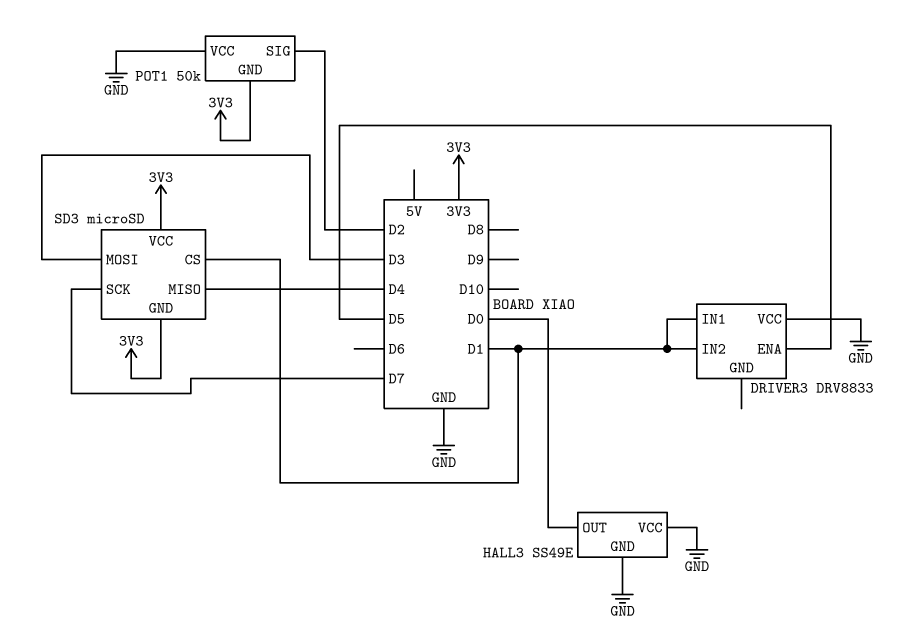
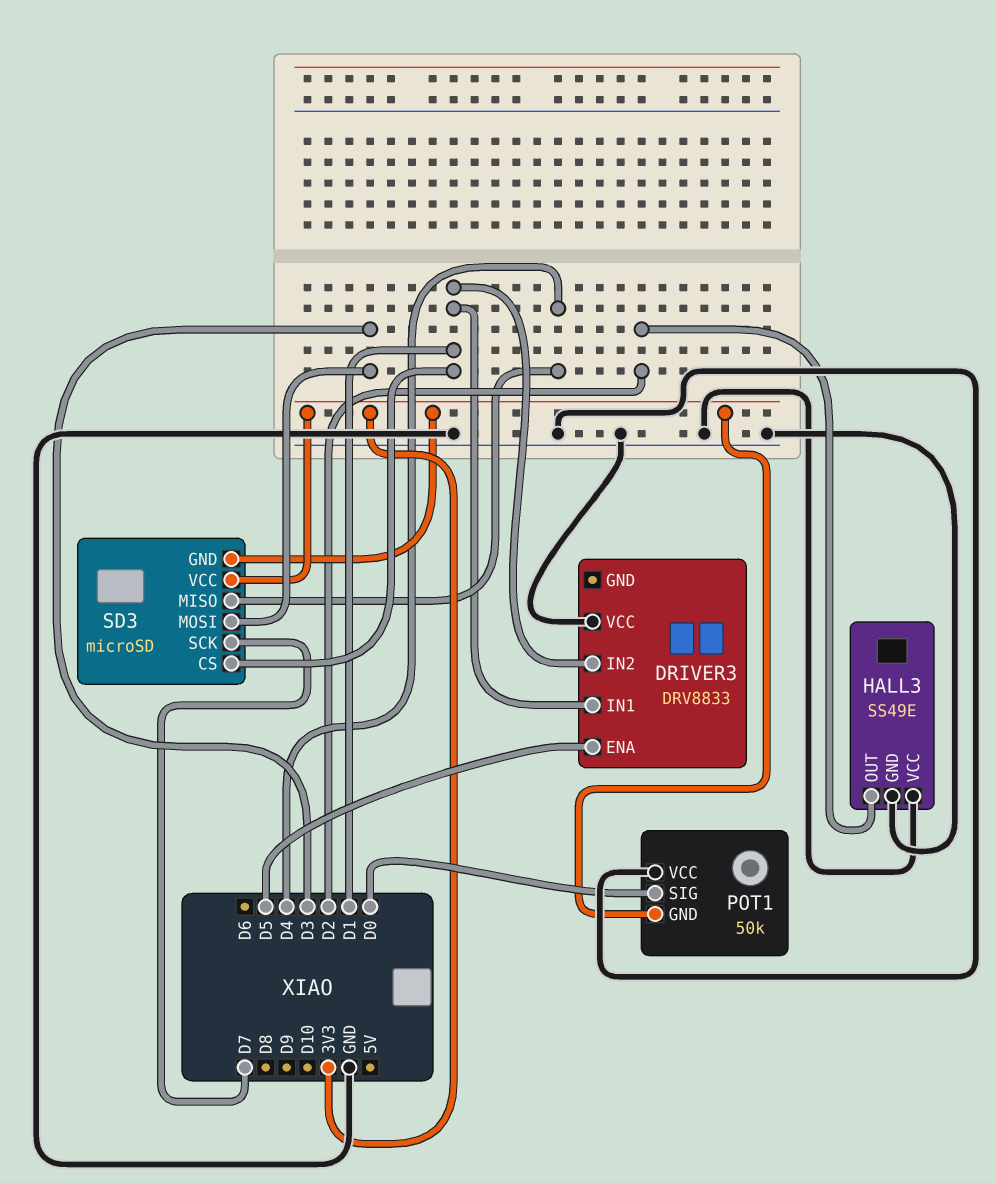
HALL3 pin OUT: D0 -> D2
POT1 pin SIG: D2 -> D0

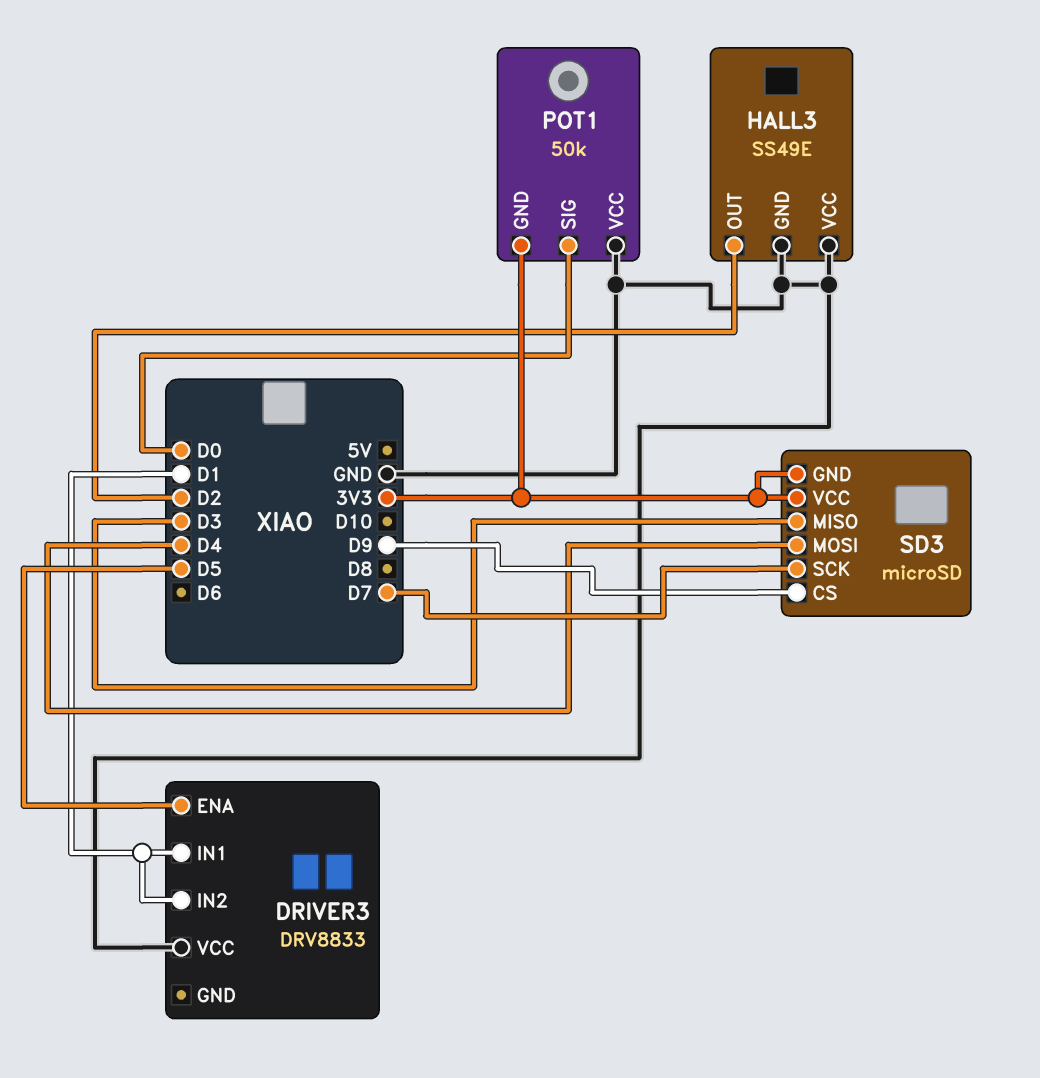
SD3 pin CS: D1 -> D9
SD3 pin MISO: D4 -> D3
SD3 pin MOSI: D3 -> D4

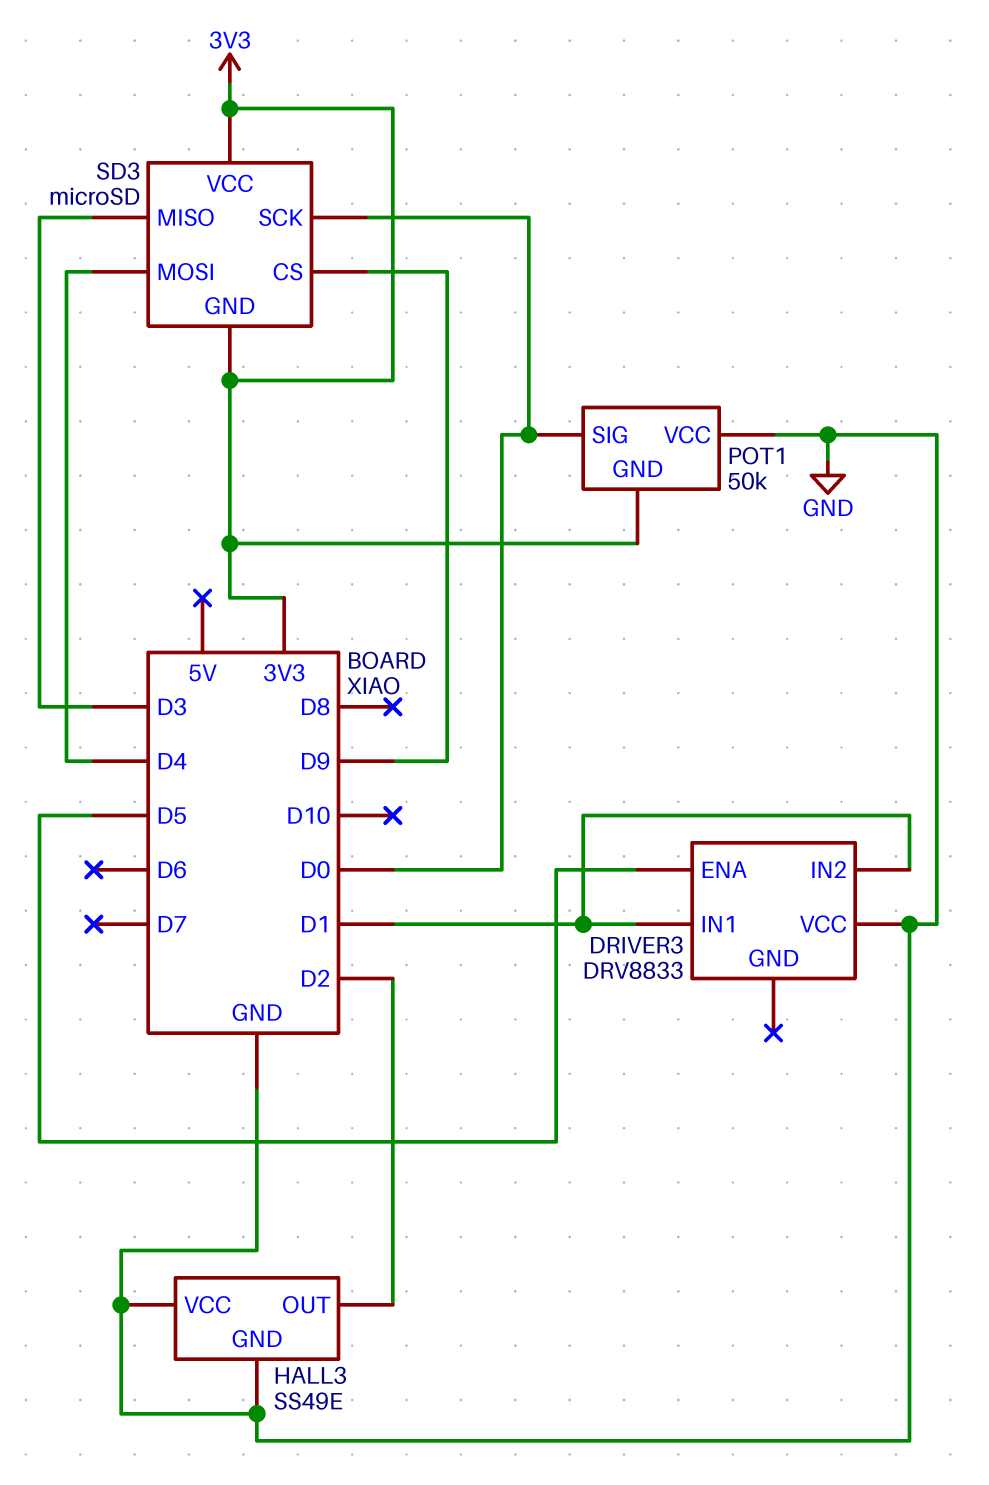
SD3 pin SCK: D7 -> D0

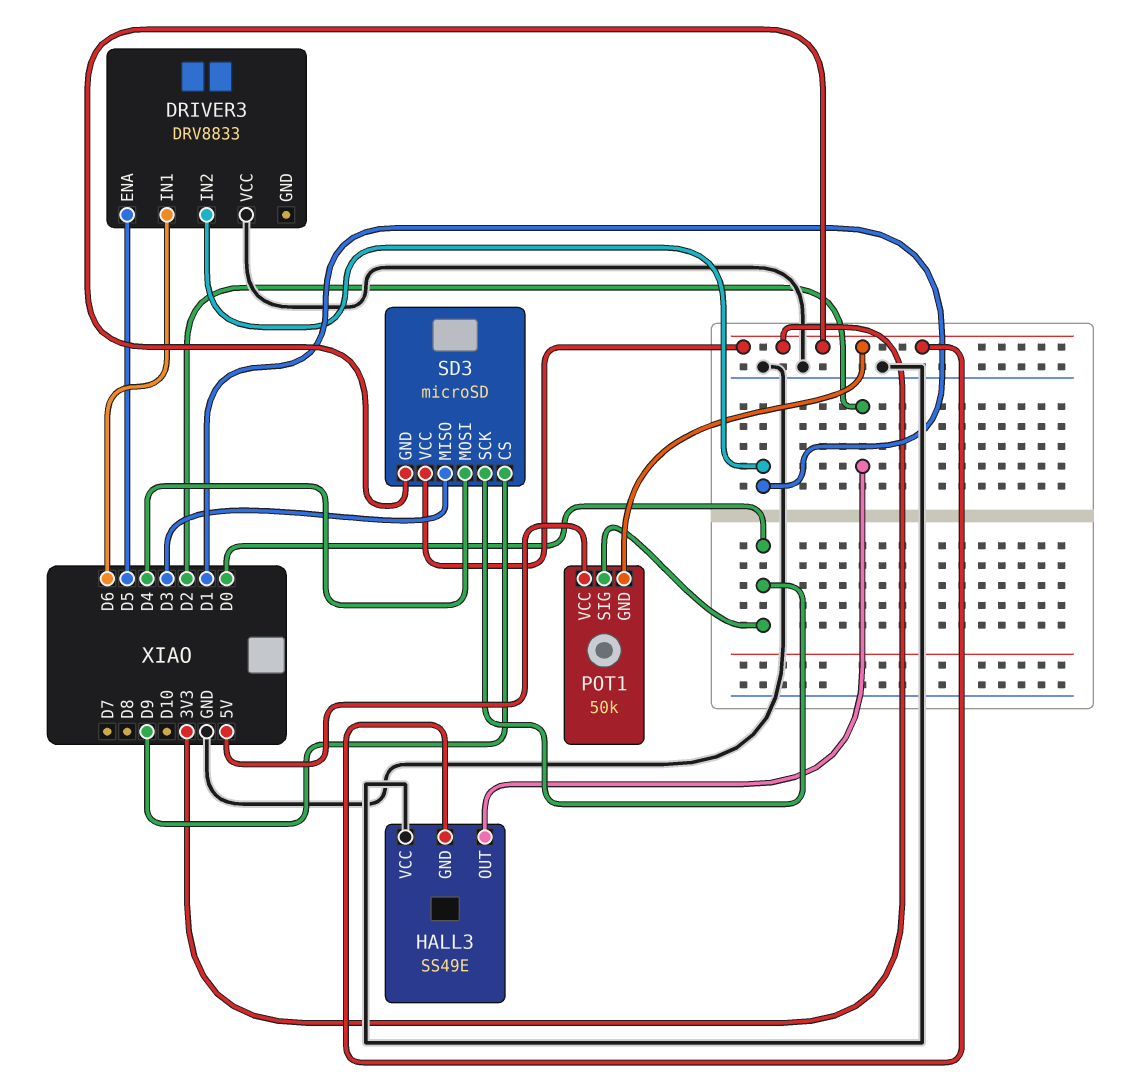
DRIVER3 pin IN1: D1 -> D6
HALL3 pin GND: GND -> 3V3
POT1 pin VCC: GND -> 5V

